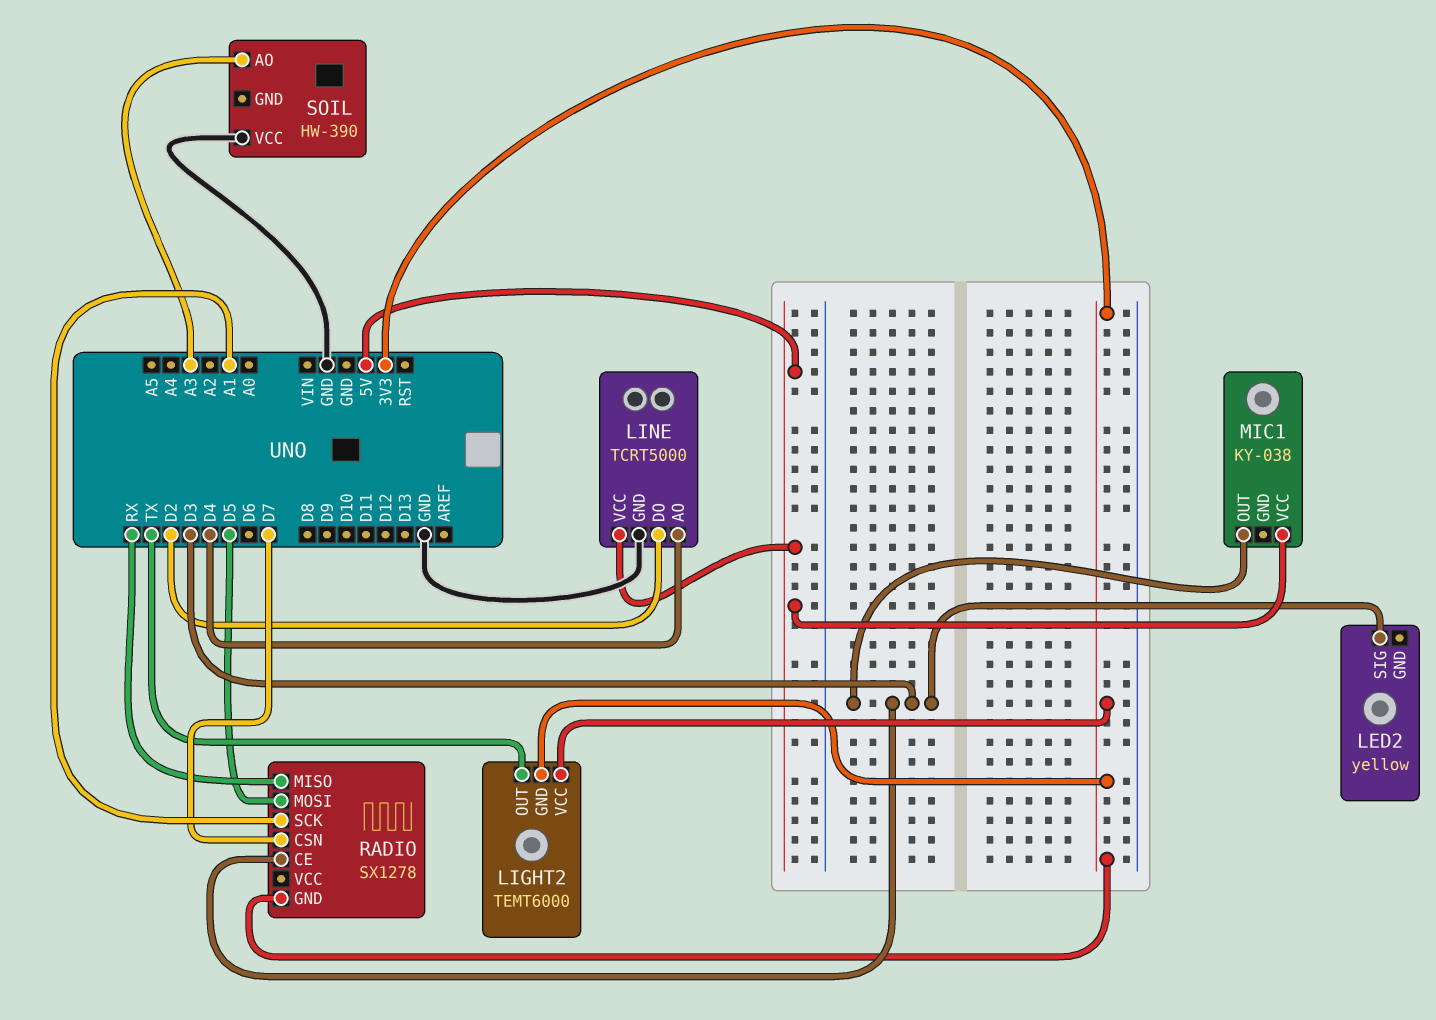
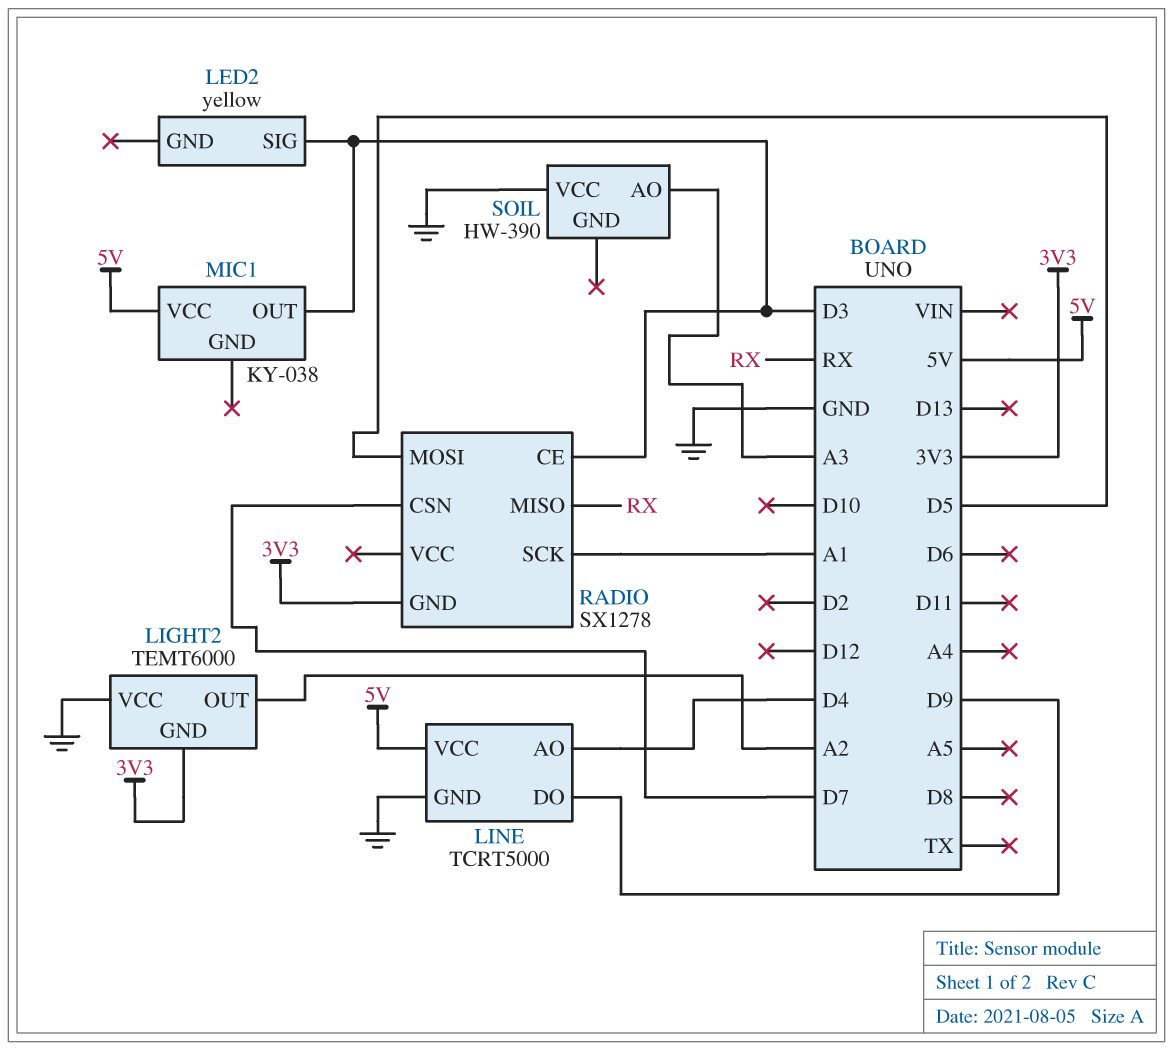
LIGHT2 pin OUT: TX -> A2
LIGHT2 pin VCC: 3V3 -> GND
LINE pin DO: D2 -> D9

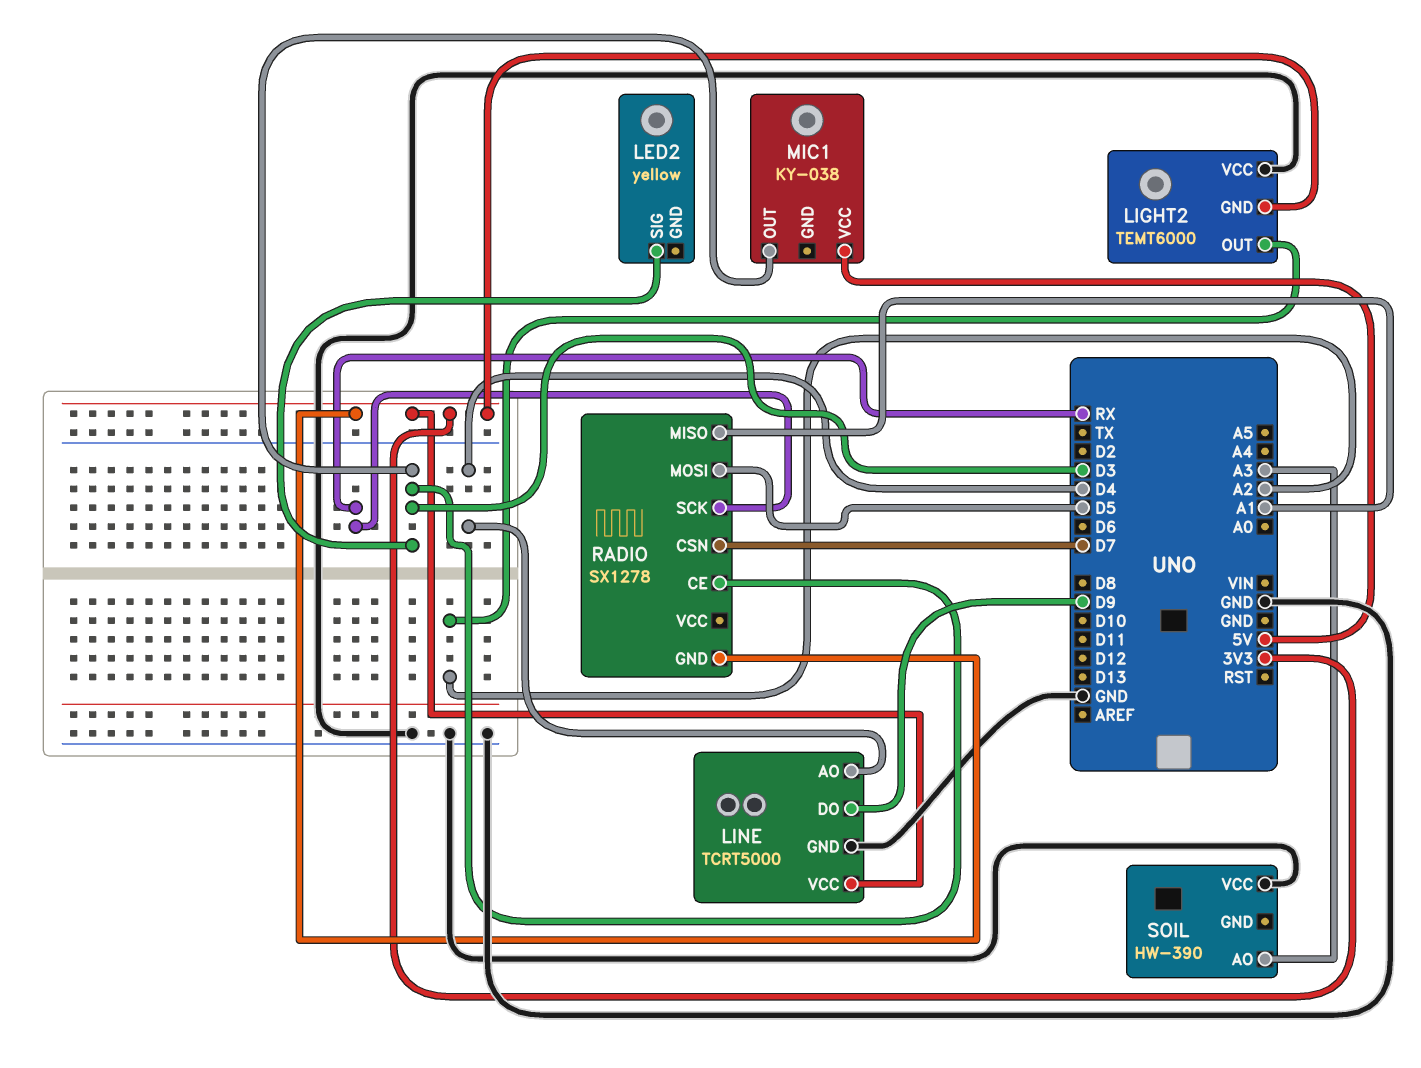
LINE pin VCC: 5V -> 3V3
RADIO pin MISO: RX -> A1
RADIO pin SCK: A1 -> RX

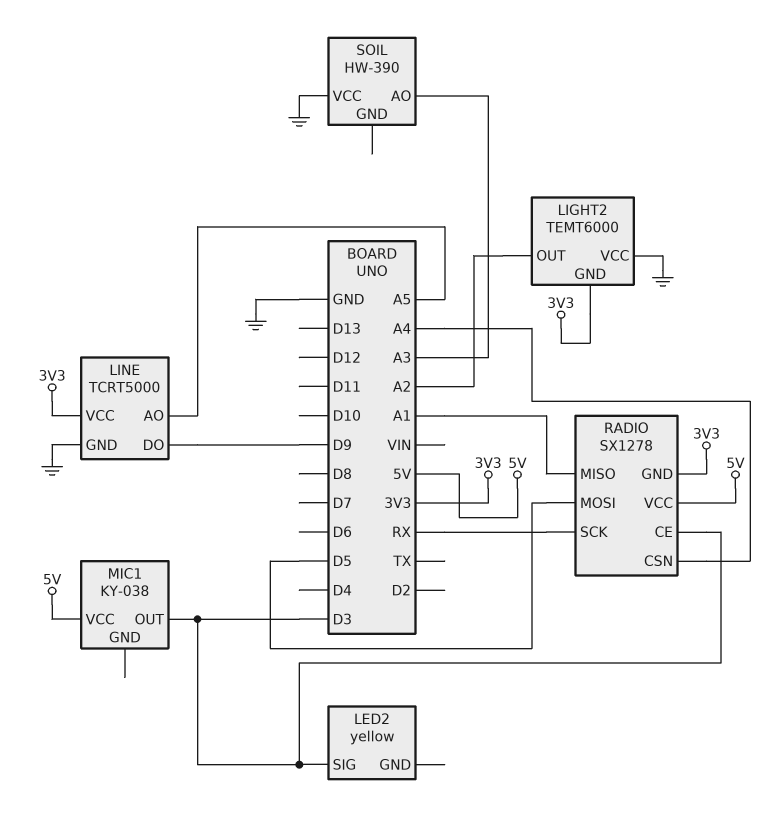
LINE pin AO: D4 -> A5
RADIO pin CSN: D7 -> A4
RADIO pin VCC: none -> 5V

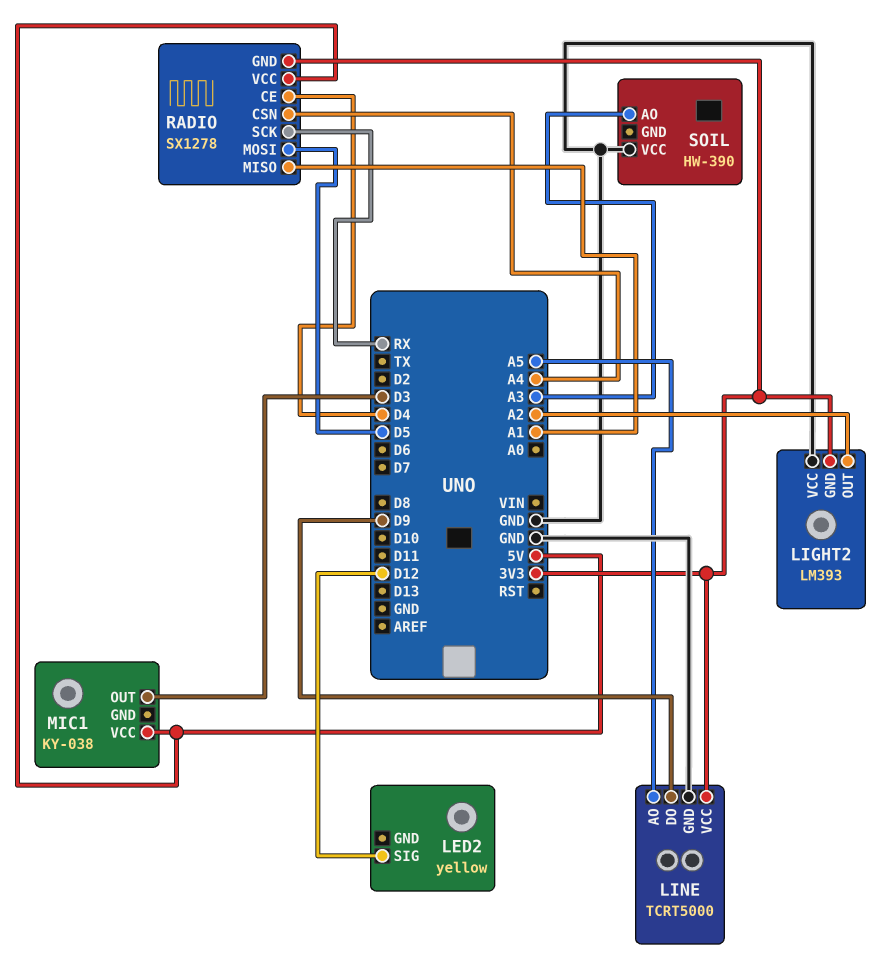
LED2 pin SIG: D3 -> D12
LIGHT2: TEMT6000 -> LM393
RADIO pin CE: D3 -> D4

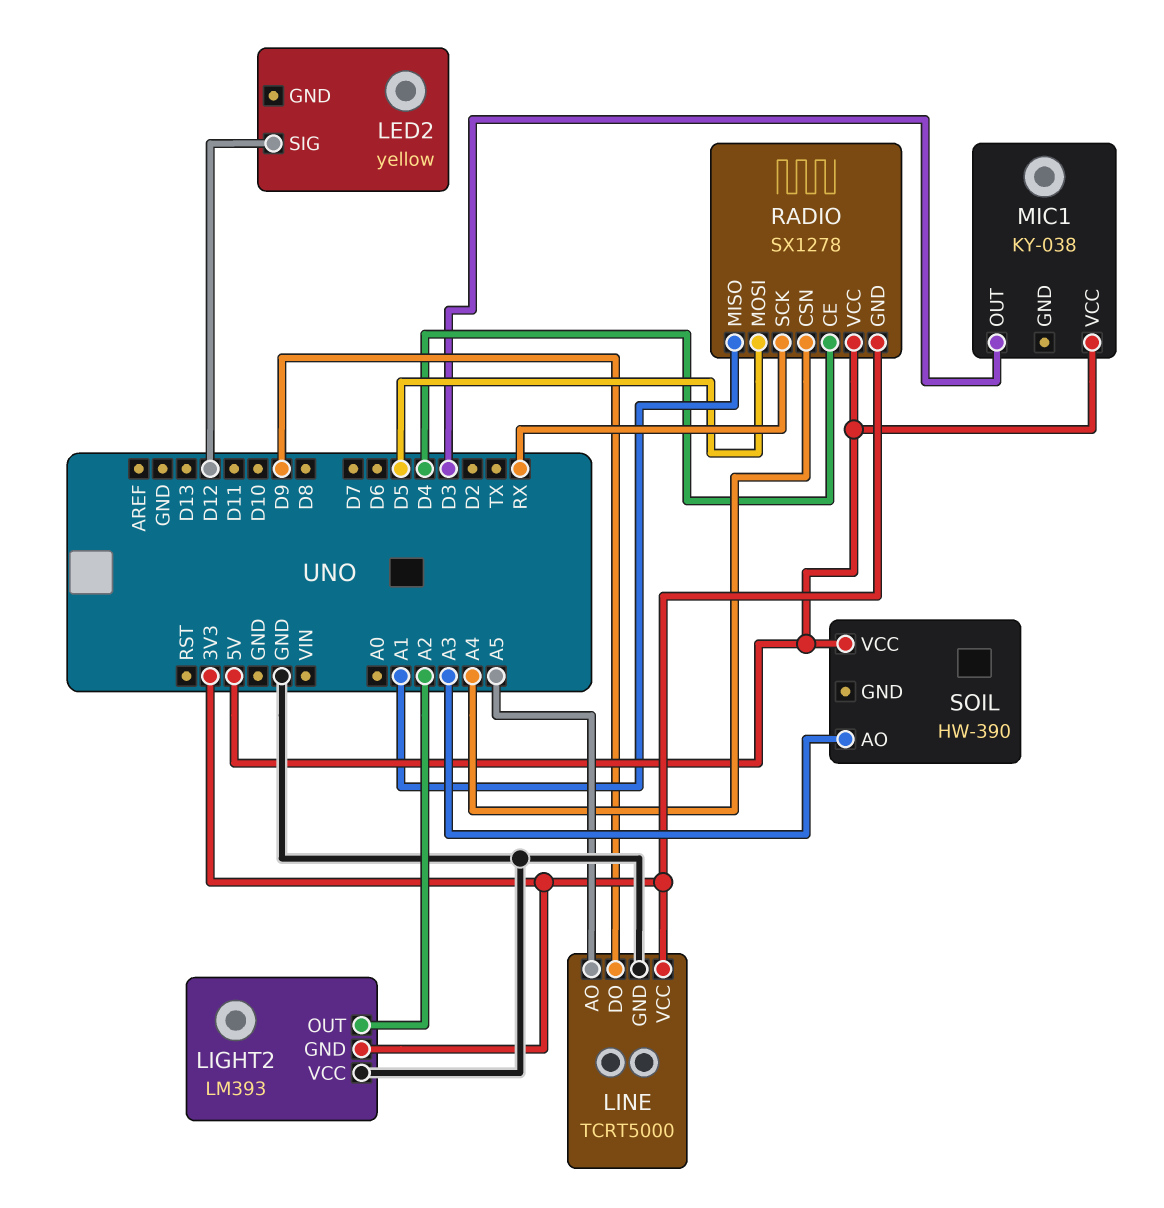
SOIL pin VCC: GND -> 5V

